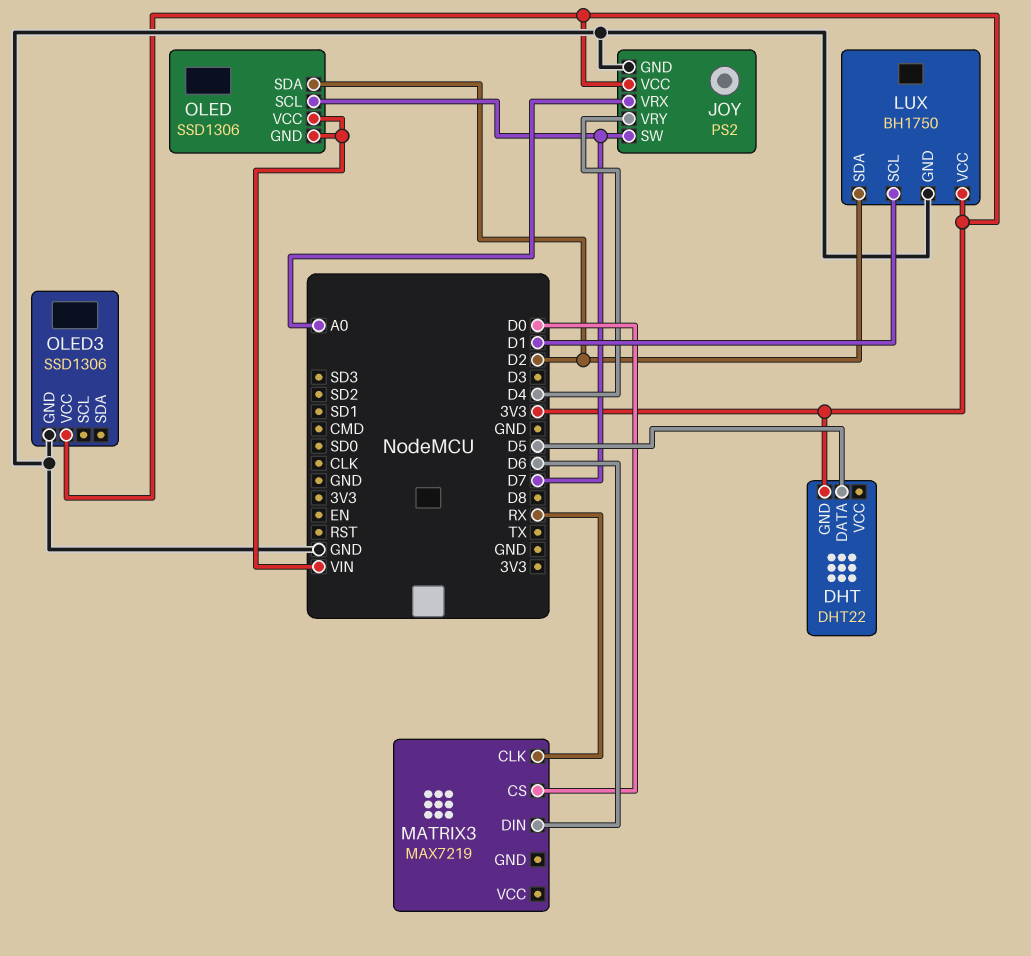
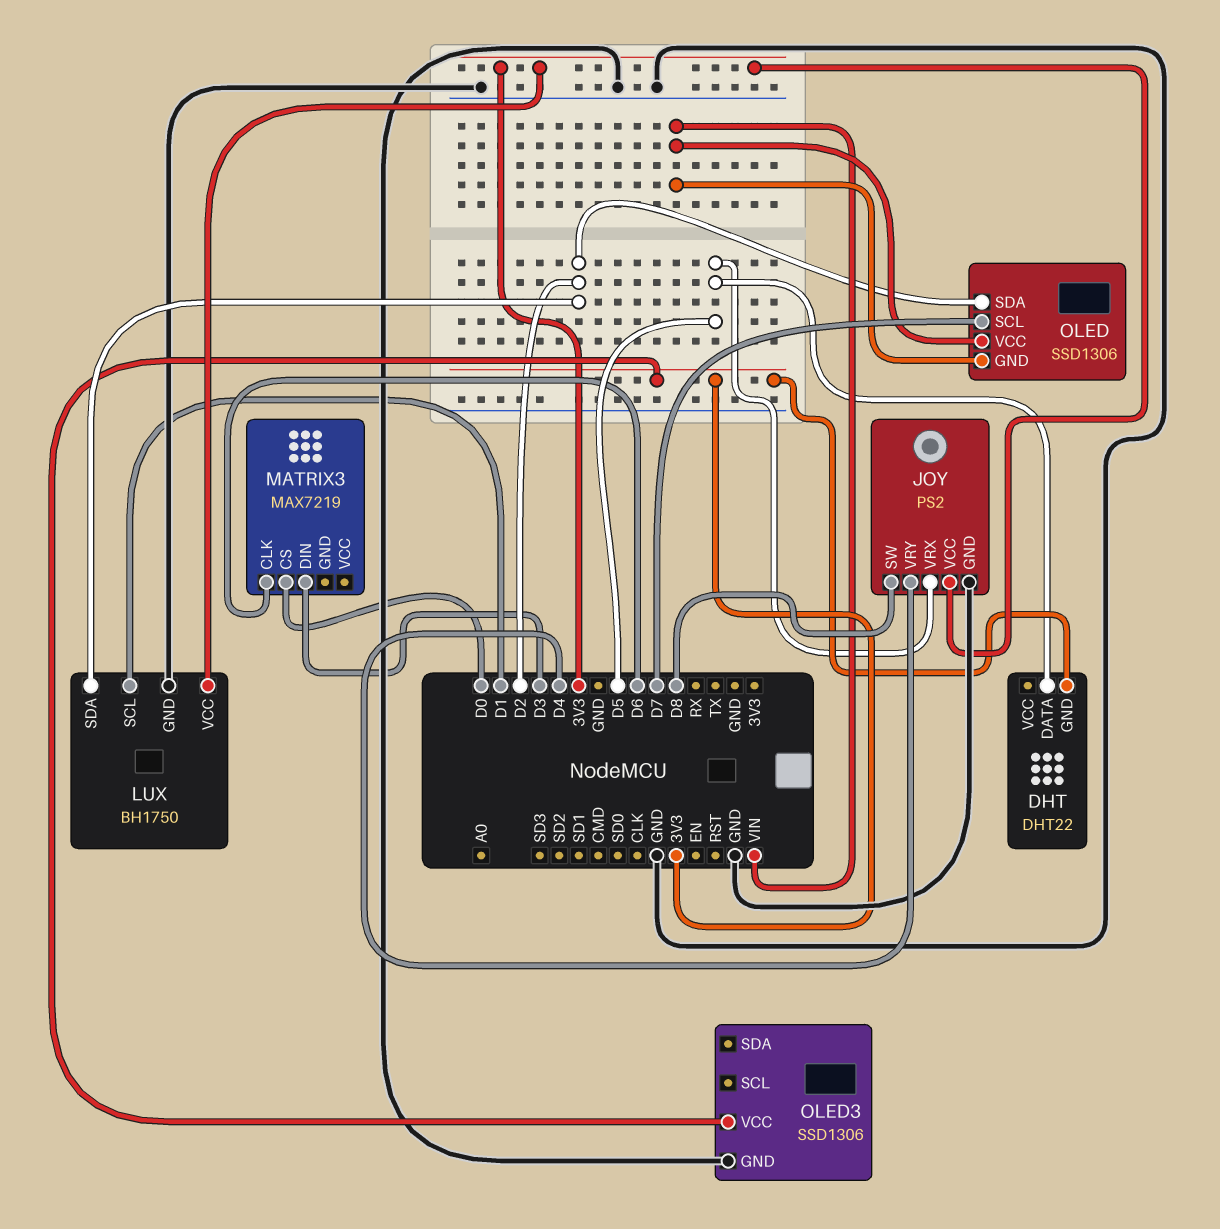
JOY pin SW: D7 -> D8
JOY pin VRX: A0 -> D5
MATRIX3 pin CLK: RX -> D6
MATRIX3 pin DIN: D6 -> D3

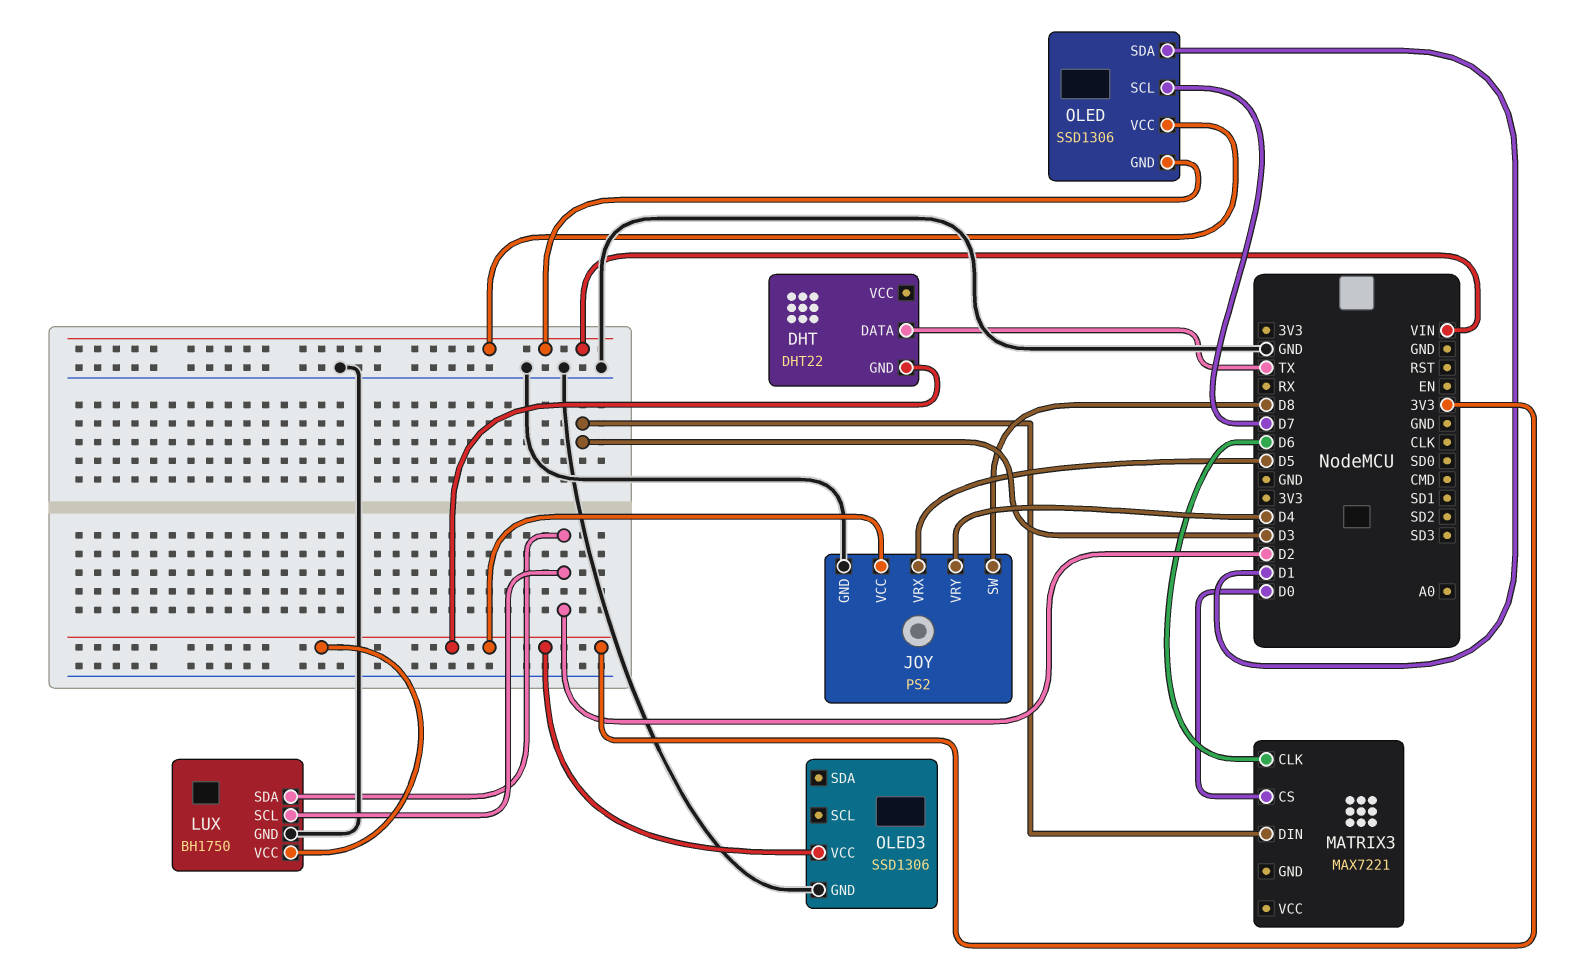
DHT pin DATA: D5 -> TX
LUX pin SCL: D1 -> D2
MATRIX3: MAX7219 -> MAX7221
OLED pin SDA: D2 -> D1

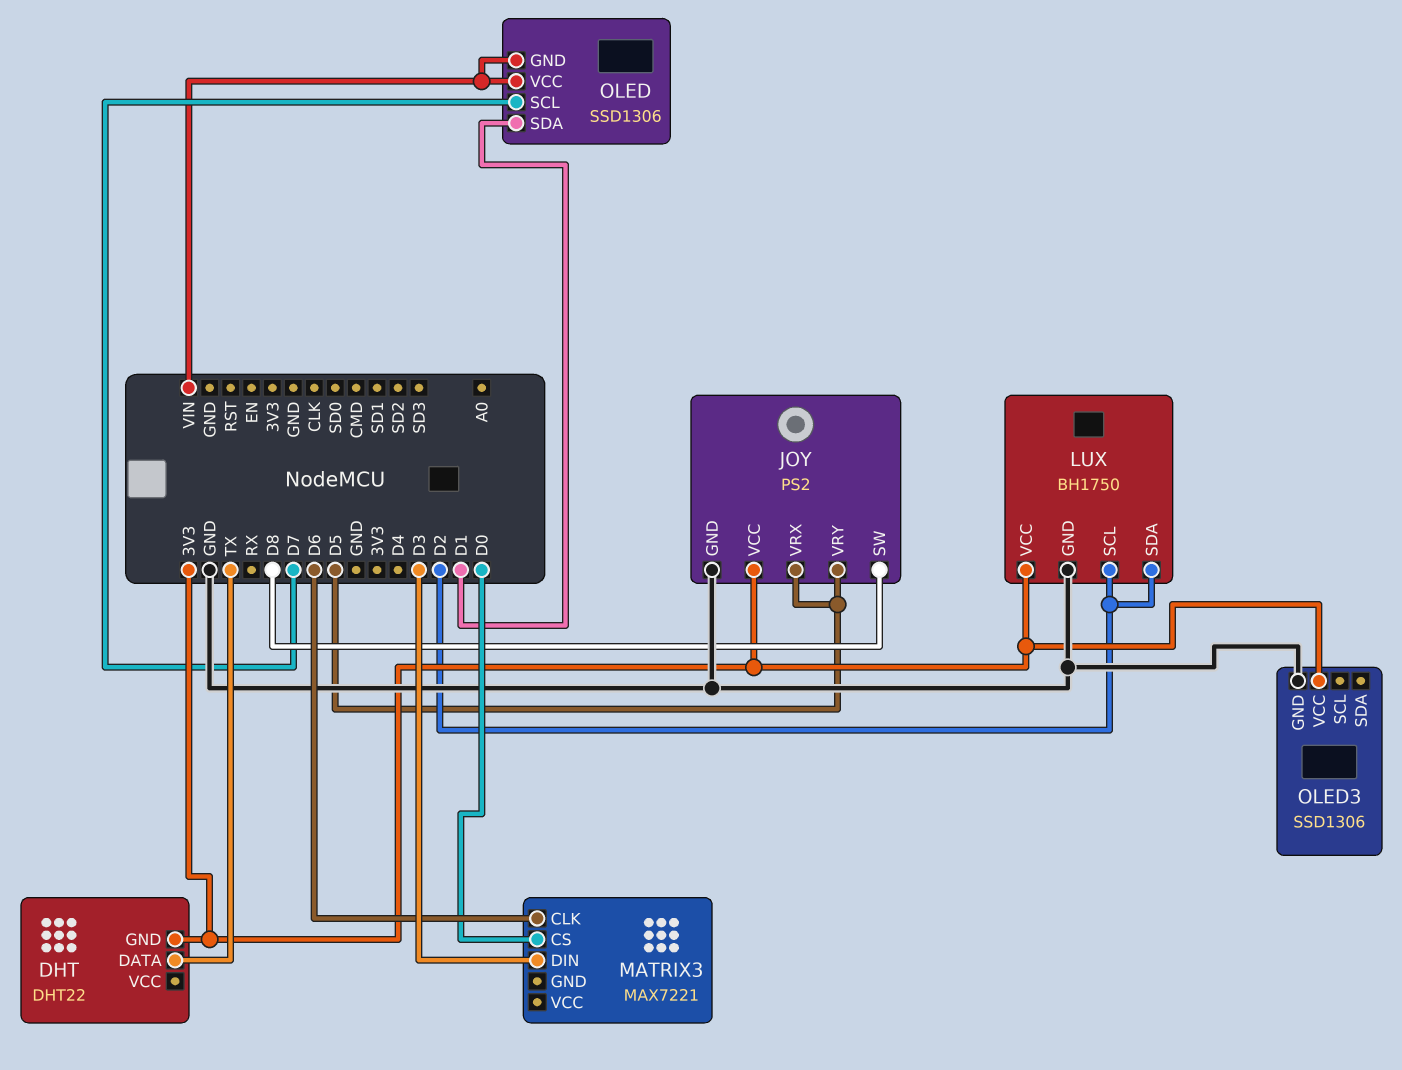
JOY pin VRY: D4 -> D5

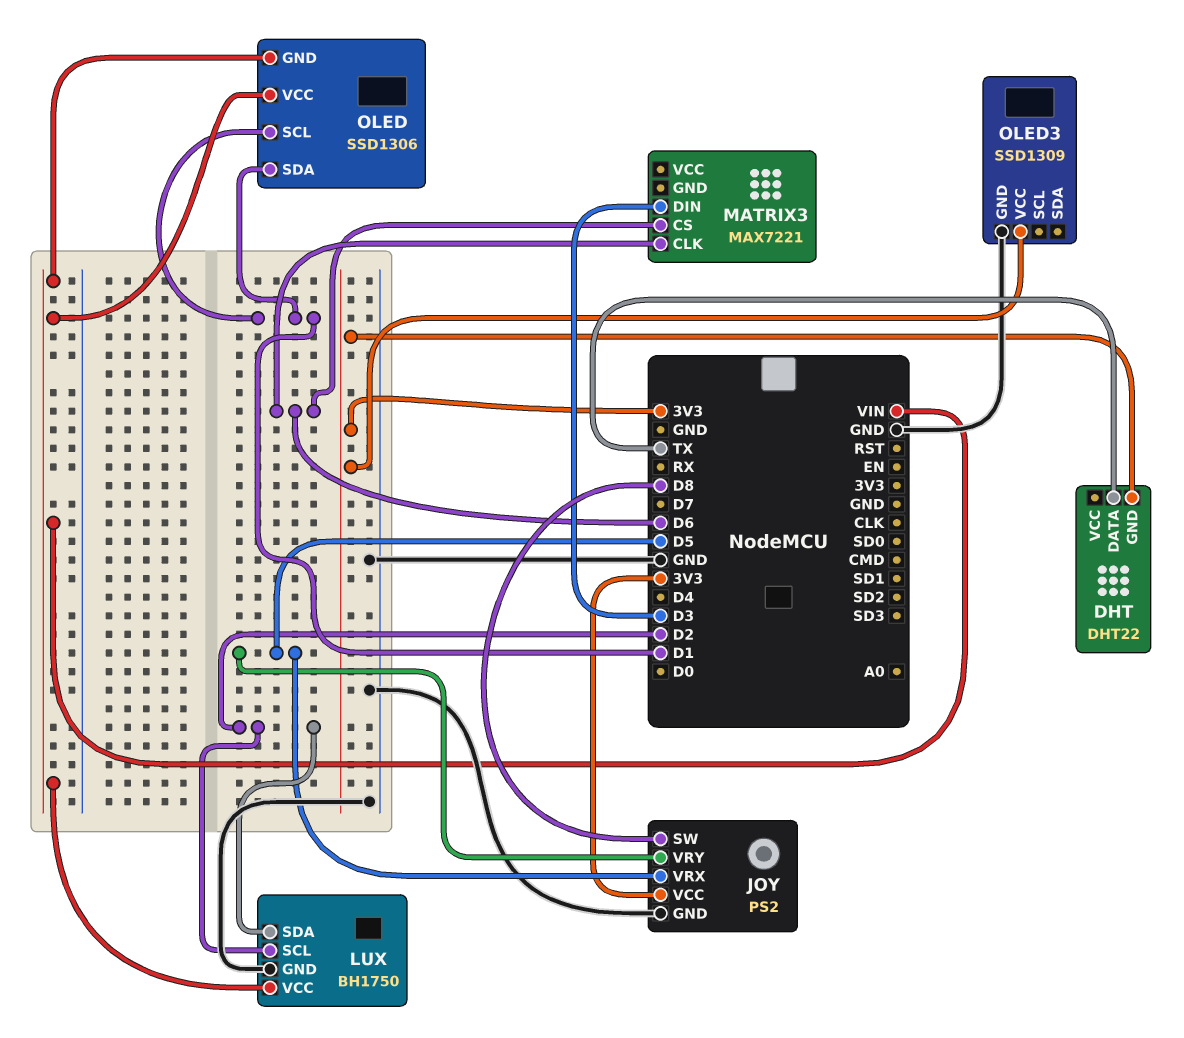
LUX pin VCC: 3V3 -> VIN
MATRIX3 pin CS: D0 -> D6
OLED pin SCL: D7 -> D1
OLED3: SSD1306 -> SSD1309

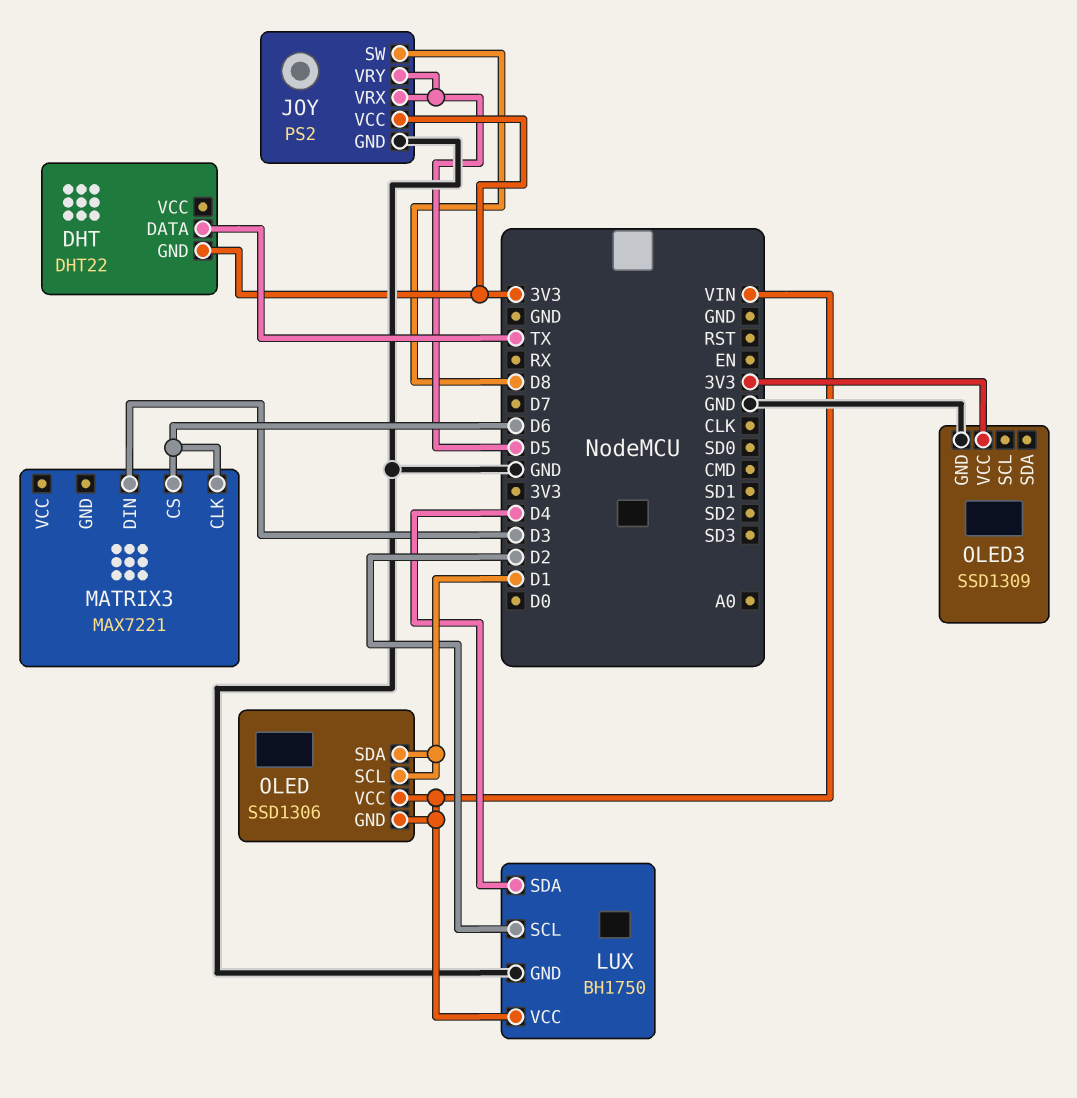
LUX pin SDA: D2 -> D4

